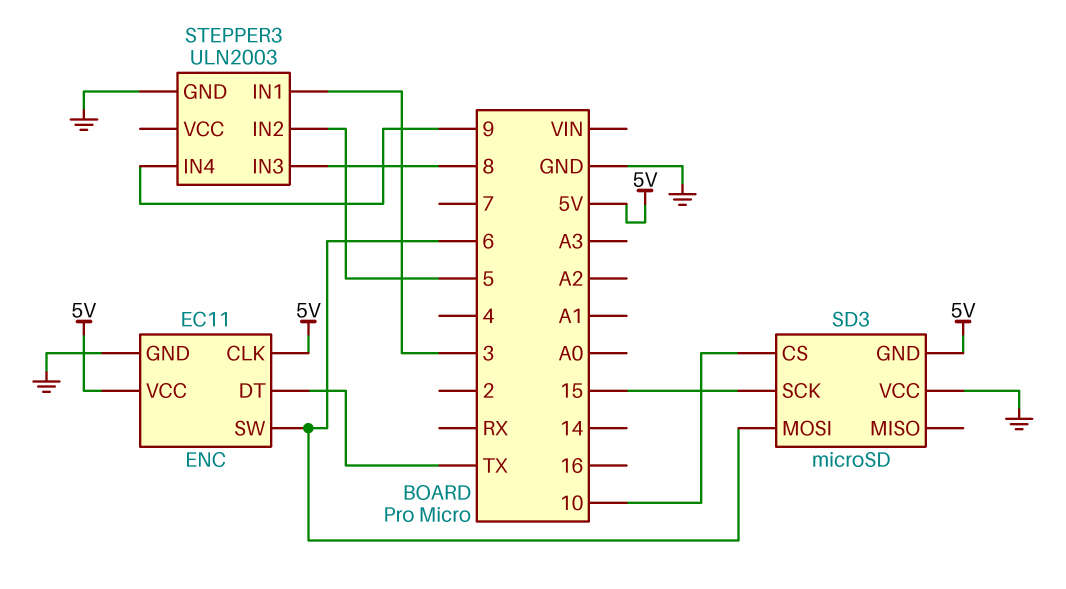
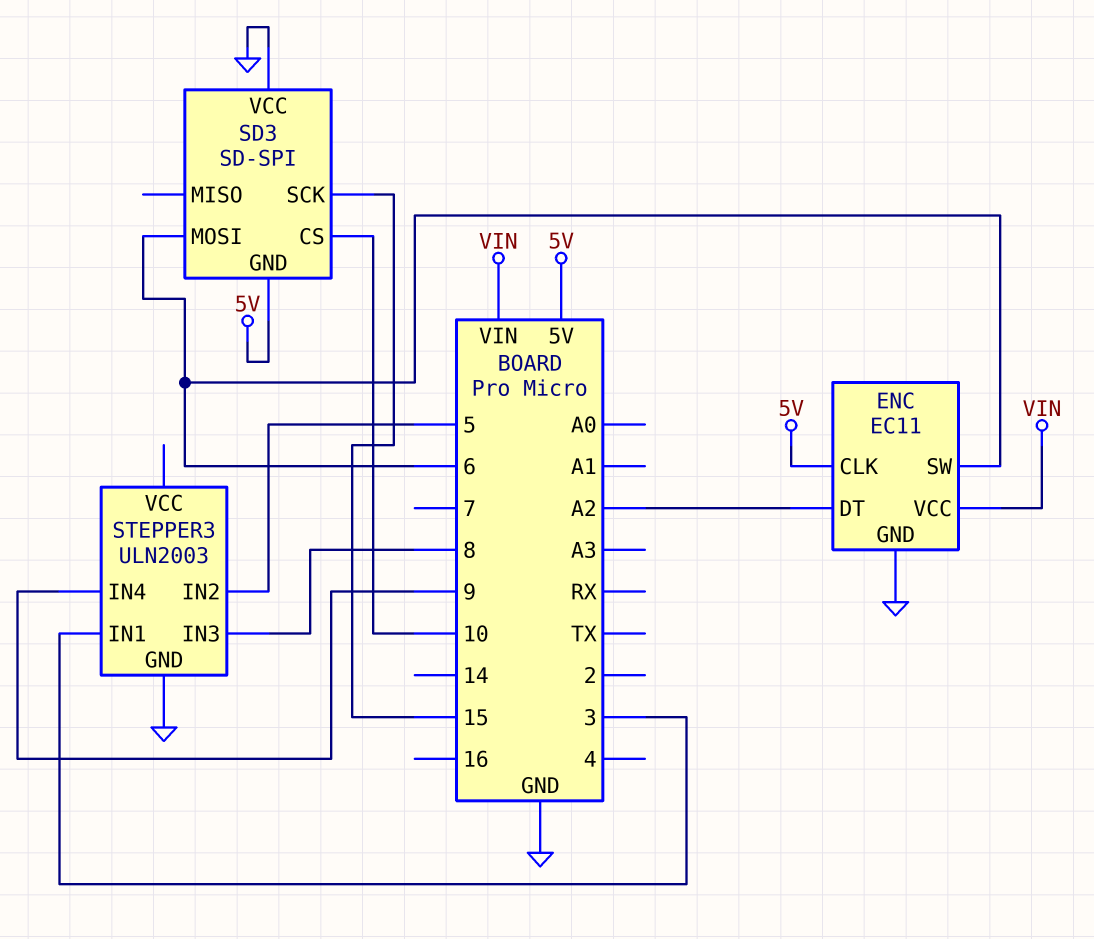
ENC pin DT: TX -> A2
ENC pin VCC: 5V -> VIN
SD3: microSD -> SD-SPI

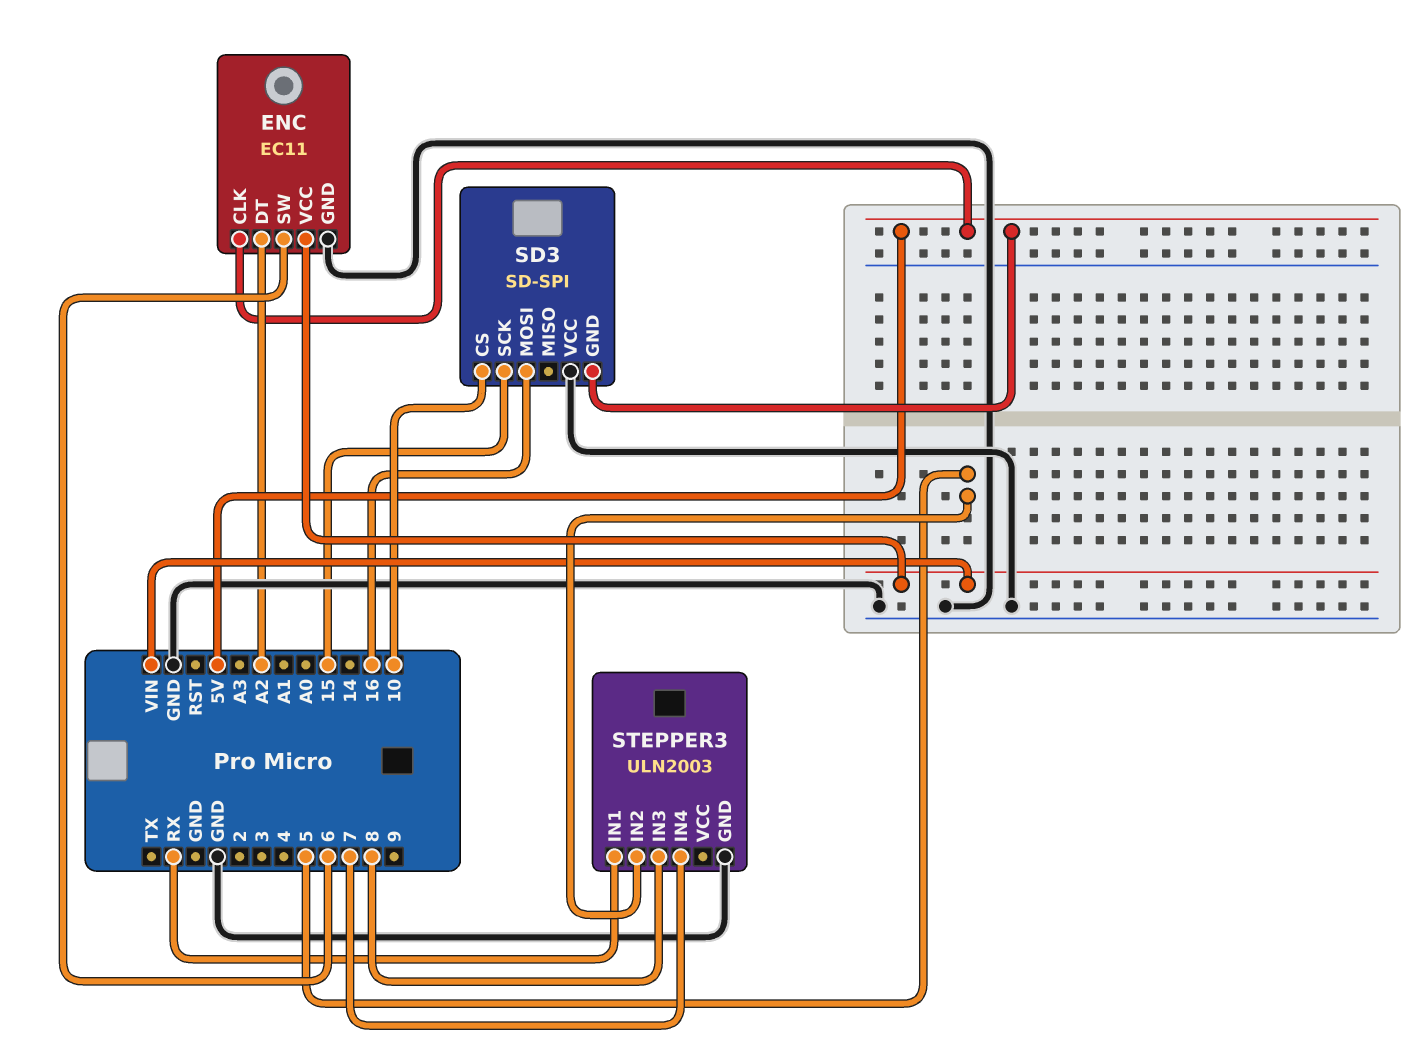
SD3 pin MOSI: 6 -> 16
STEPPER3 pin IN1: 3 -> RX
STEPPER3 pin IN4: 9 -> 7

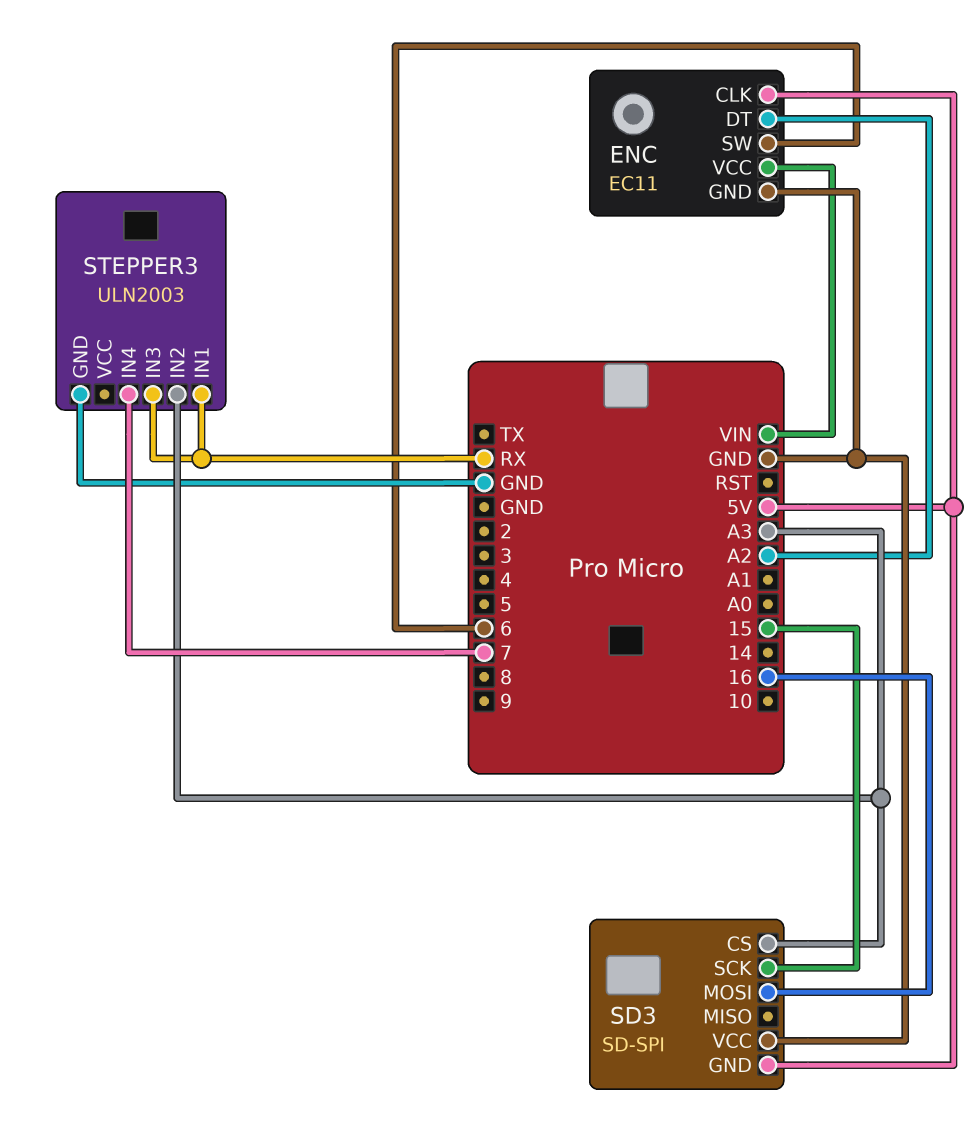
SD3 pin CS: 10 -> A3
STEPPER3 pin IN2: 5 -> A3
STEPPER3 pin IN3: 8 -> RX

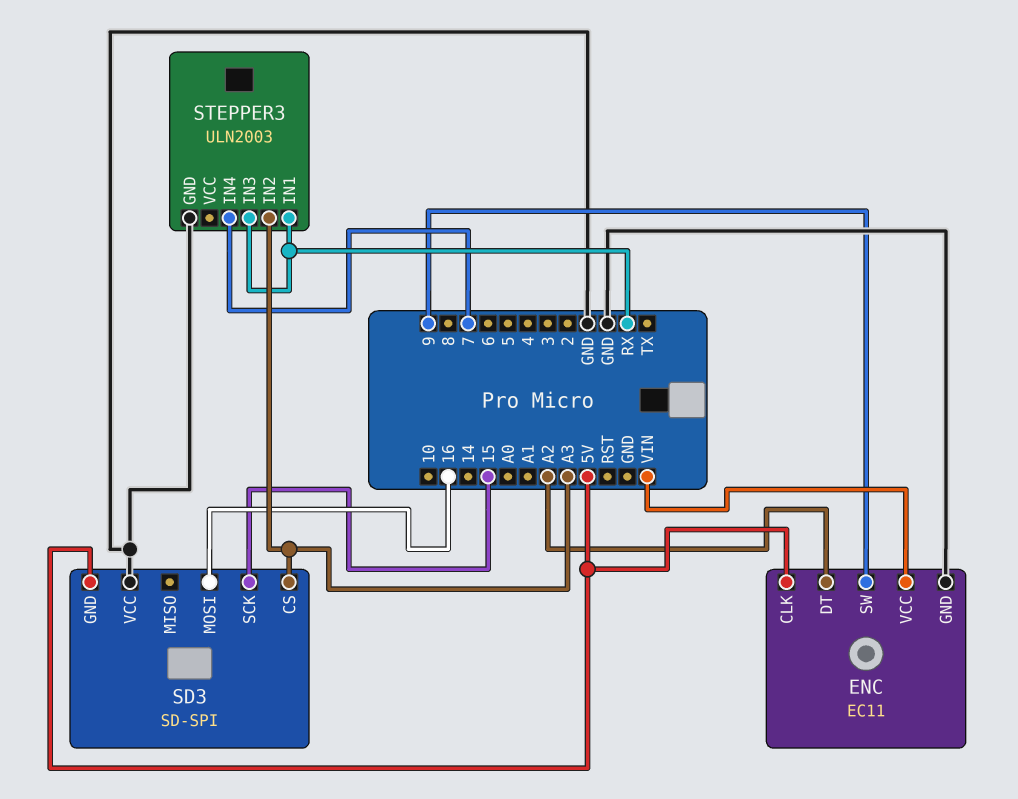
ENC pin SW: 6 -> 9

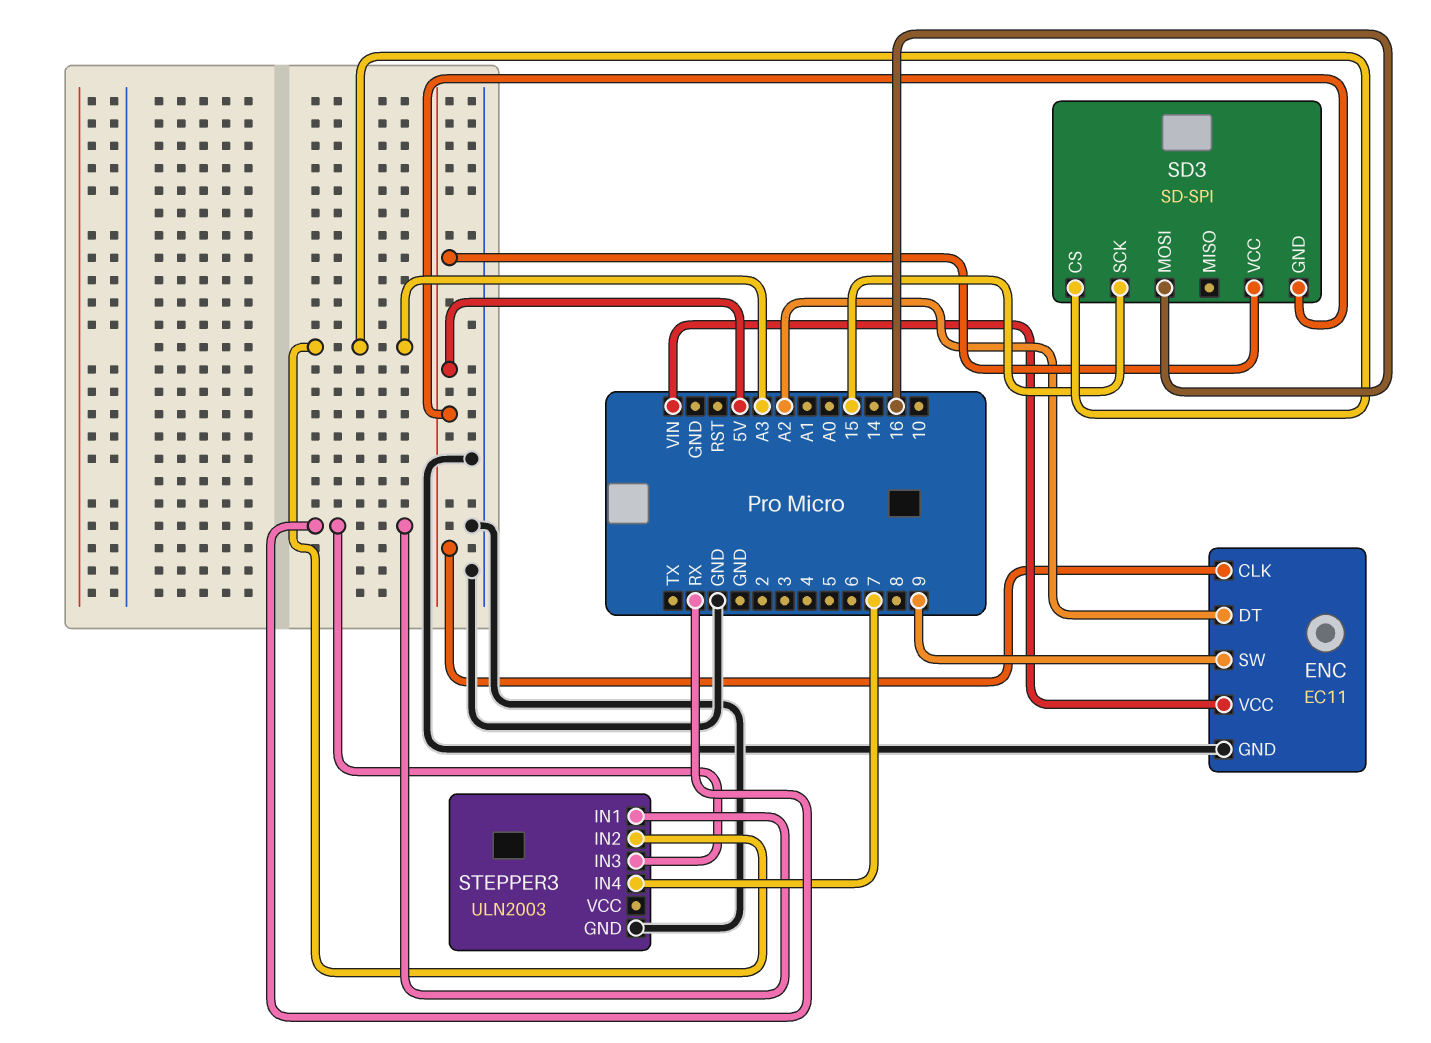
SD3 pin VCC: GND -> 5V

